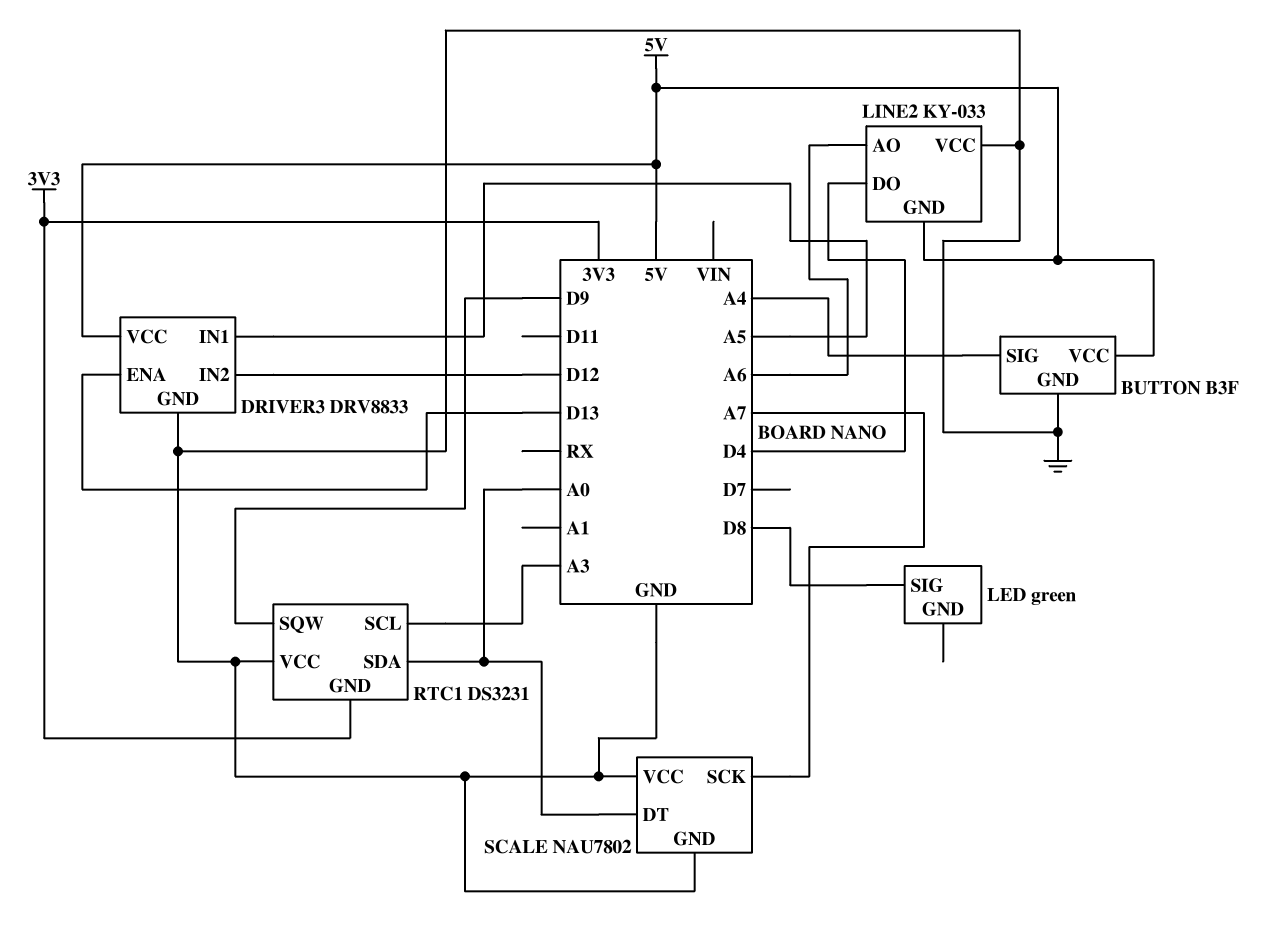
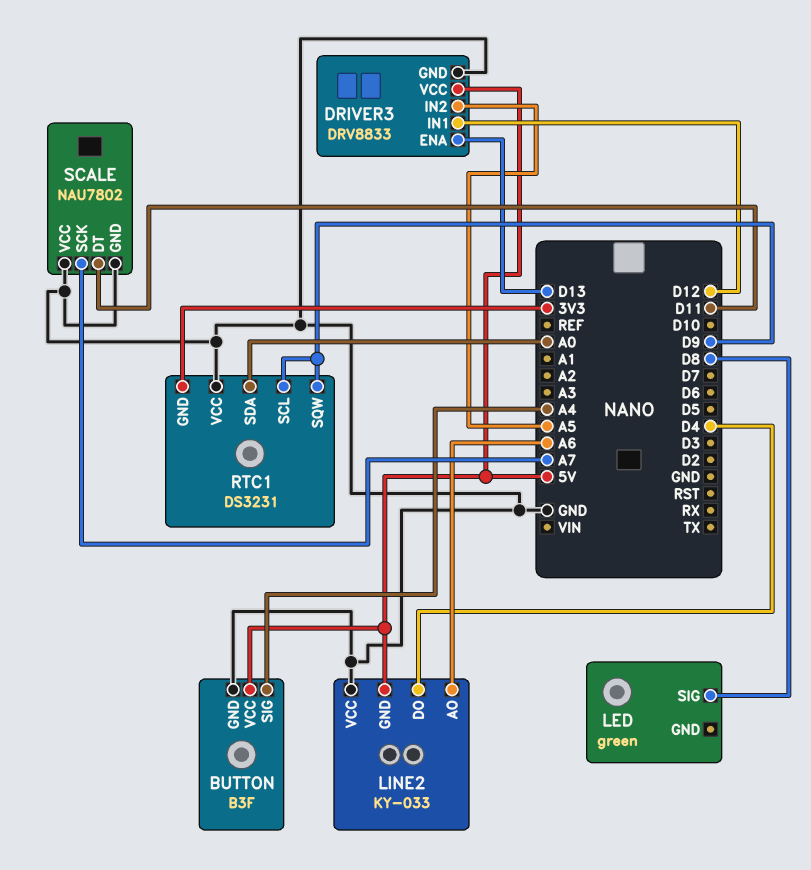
DRIVER3 pin IN1: A5 -> D12
DRIVER3 pin IN2: D12 -> A5
RTC1 pin SCL: A3 -> D9
SCALE pin DT: A0 -> D11

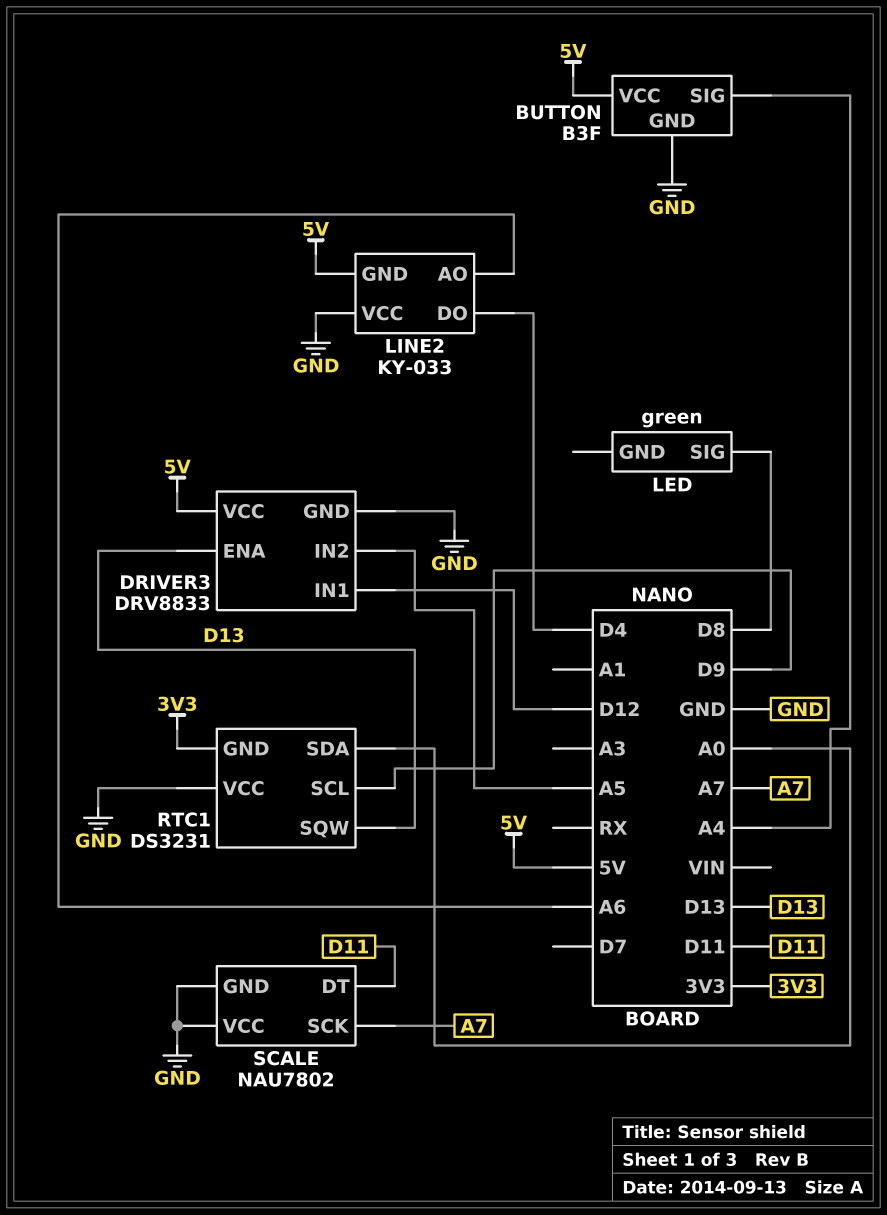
RTC1 pin SQW: D9 -> D13

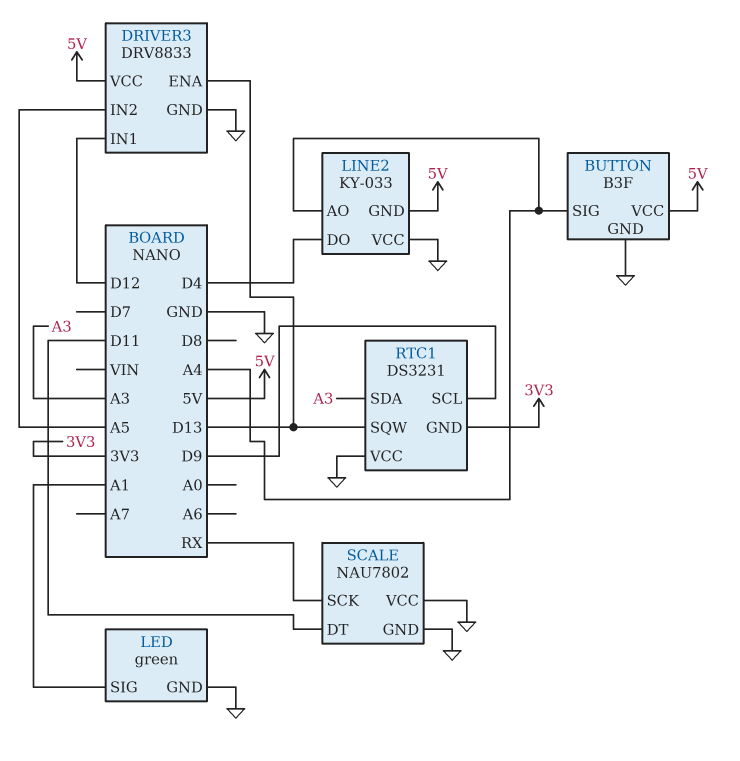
LED pin GND: none -> GND
LED pin SIG: D8 -> A1
LINE2 pin AO: A6 -> A4
RTC1 pin SDA: A0 -> A3
SCALE pin SCK: A7 -> RX

